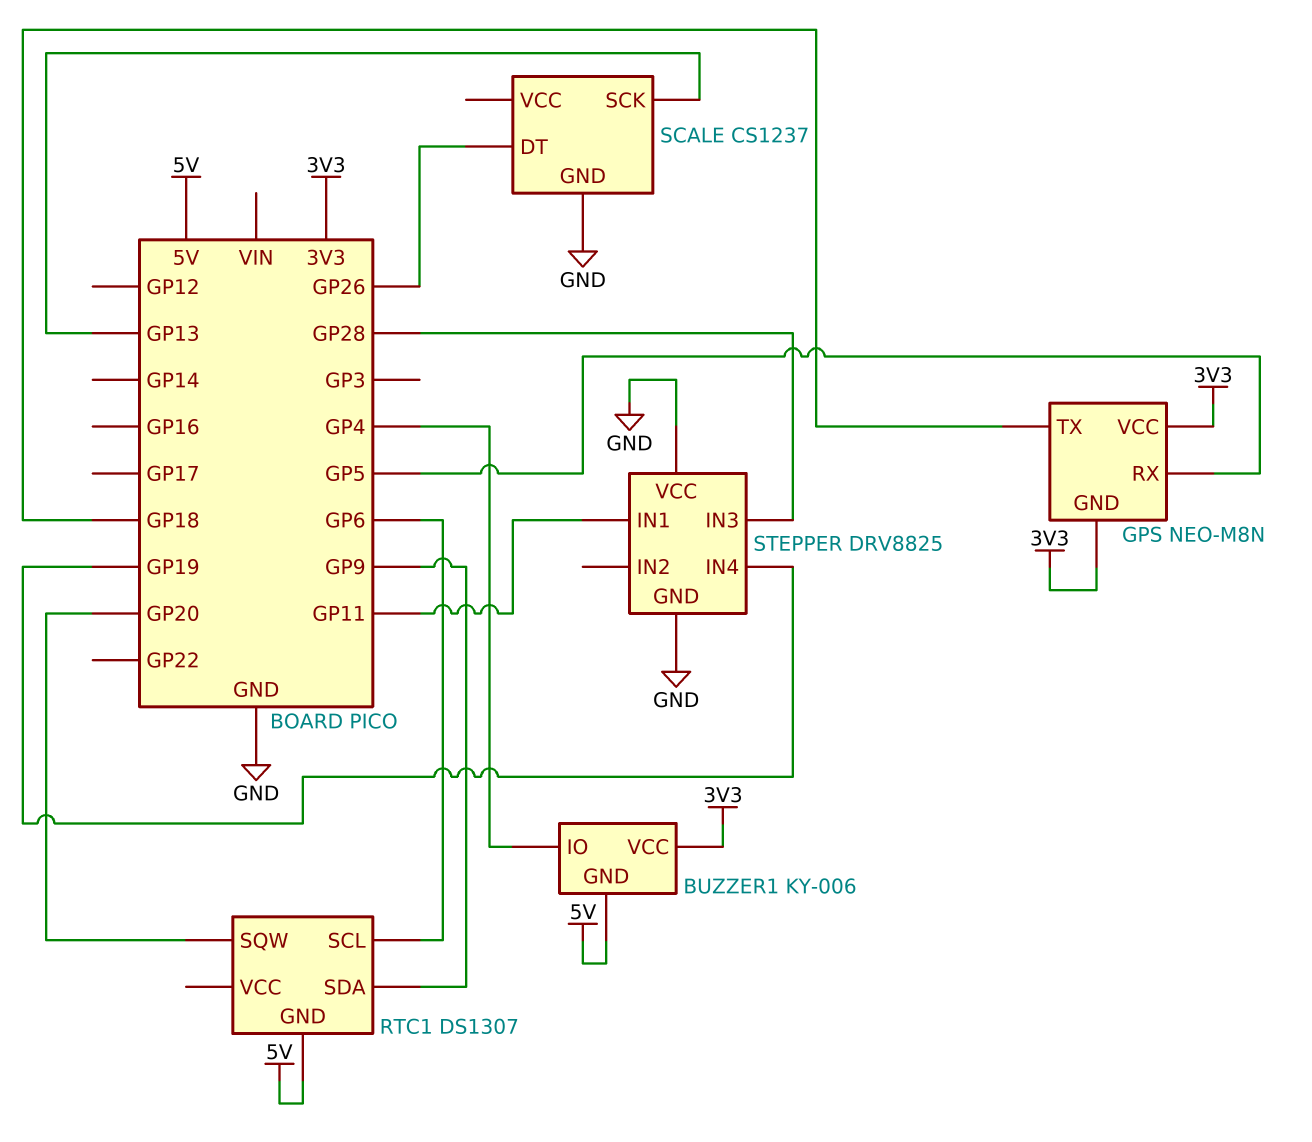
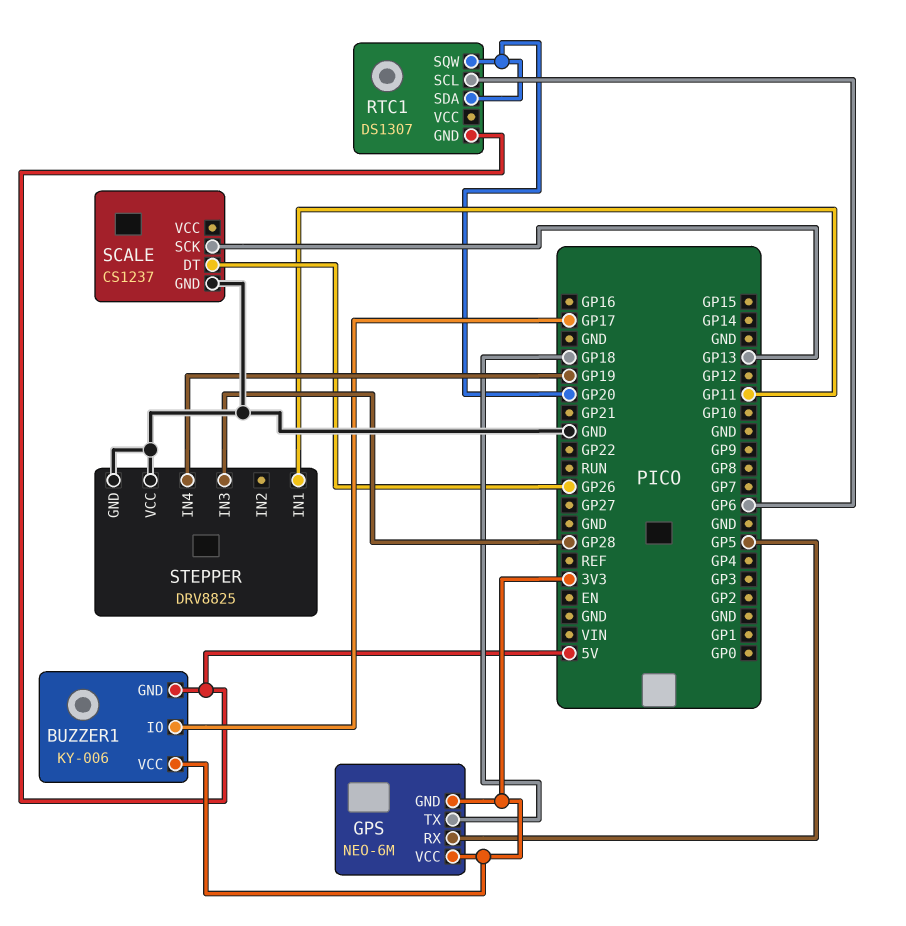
BUZZER1 pin IO: GP4 -> GP17
GPS: NEO-M8N -> NEO-6M
RTC1 pin SDA: GP9 -> GP20

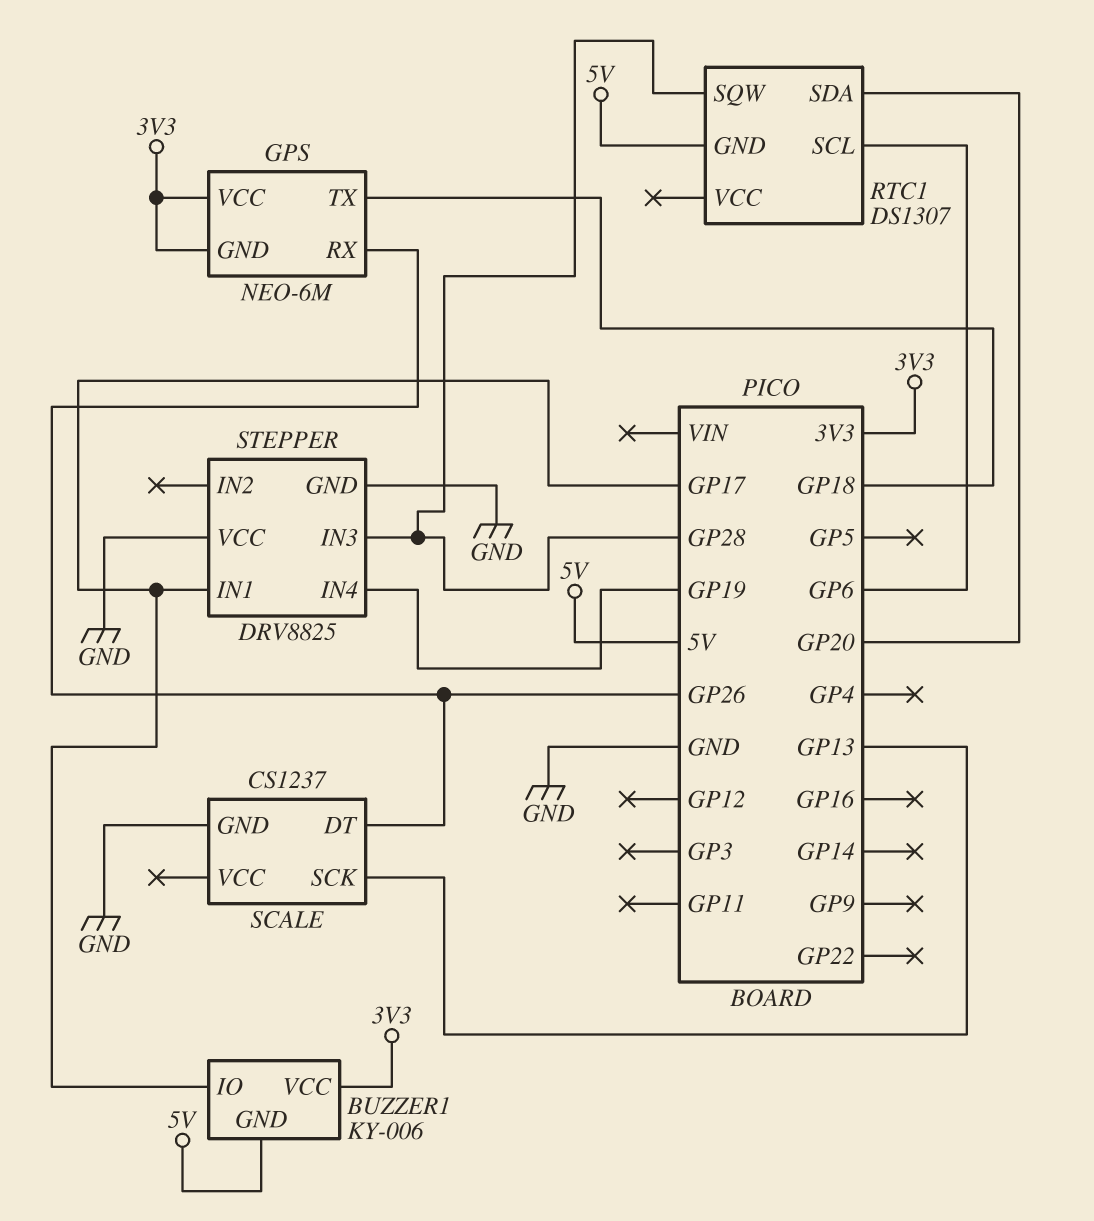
GPS pin RX: GP5 -> GP26
RTC1 pin SQW: GP20 -> GP28
STEPPER pin IN1: GP11 -> GP17

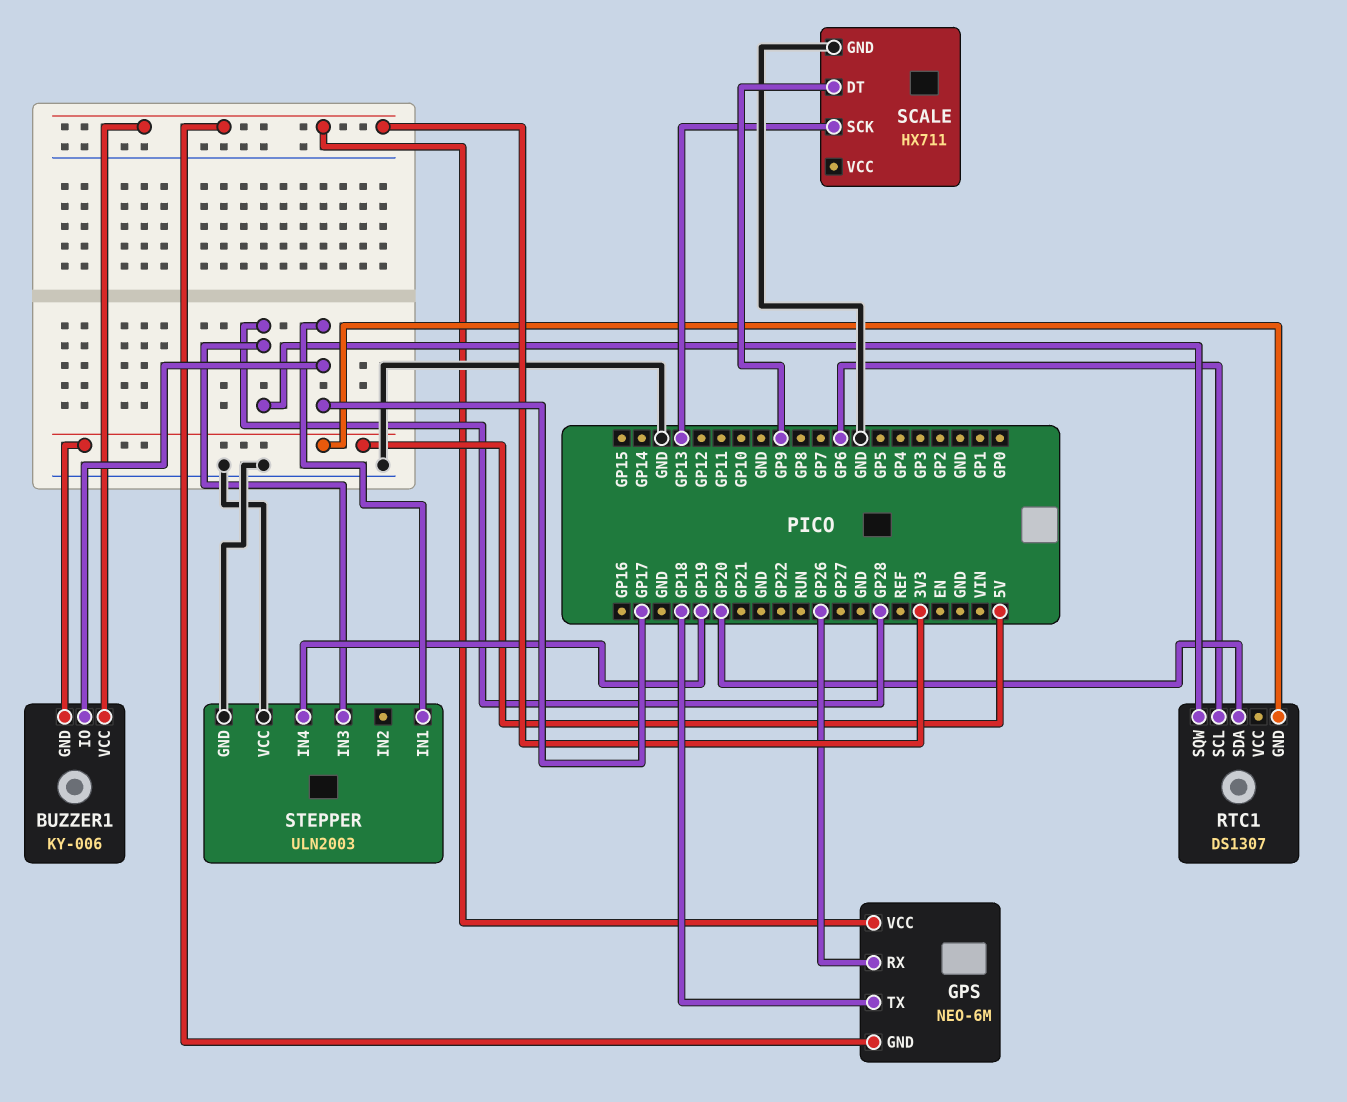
SCALE: CS1237 -> HX711
SCALE pin DT: GP26 -> GP9
STEPPER: DRV8825 -> ULN2003

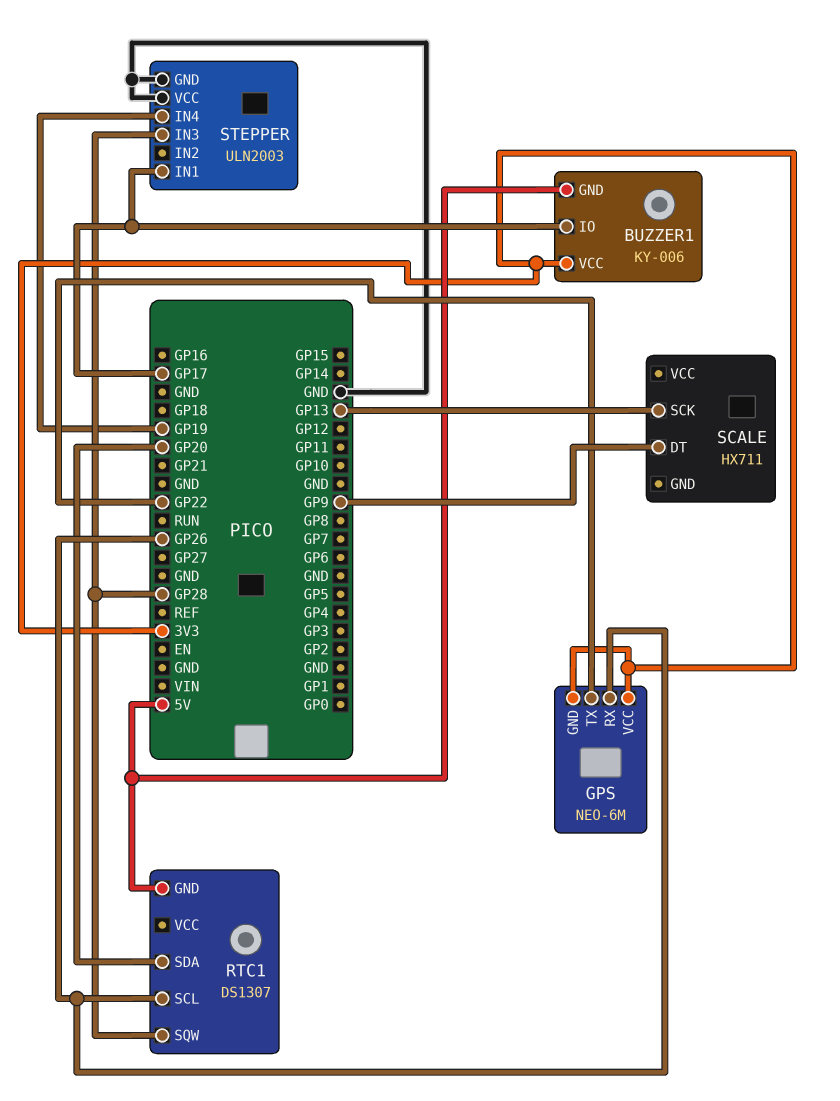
GPS pin TX: GP18 -> GP22
RTC1 pin SCL: GP6 -> GP26
SCALE pin GND: GND -> none

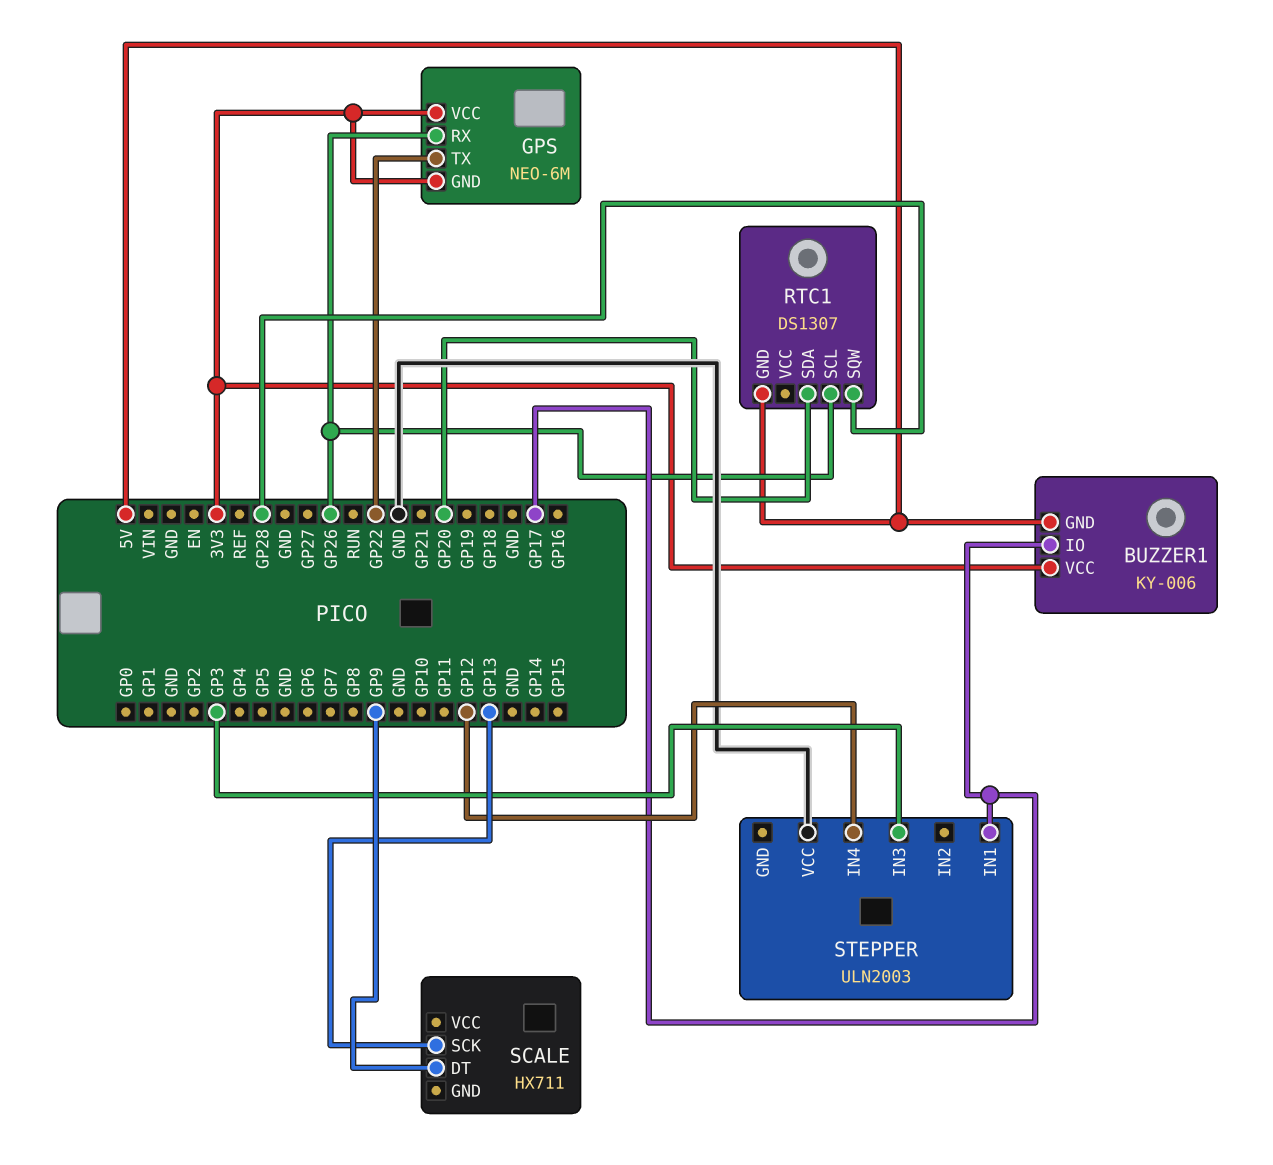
STEPPER pin GND: GND -> none
STEPPER pin IN3: GP28 -> GP3
STEPPER pin IN4: GP19 -> GP12

